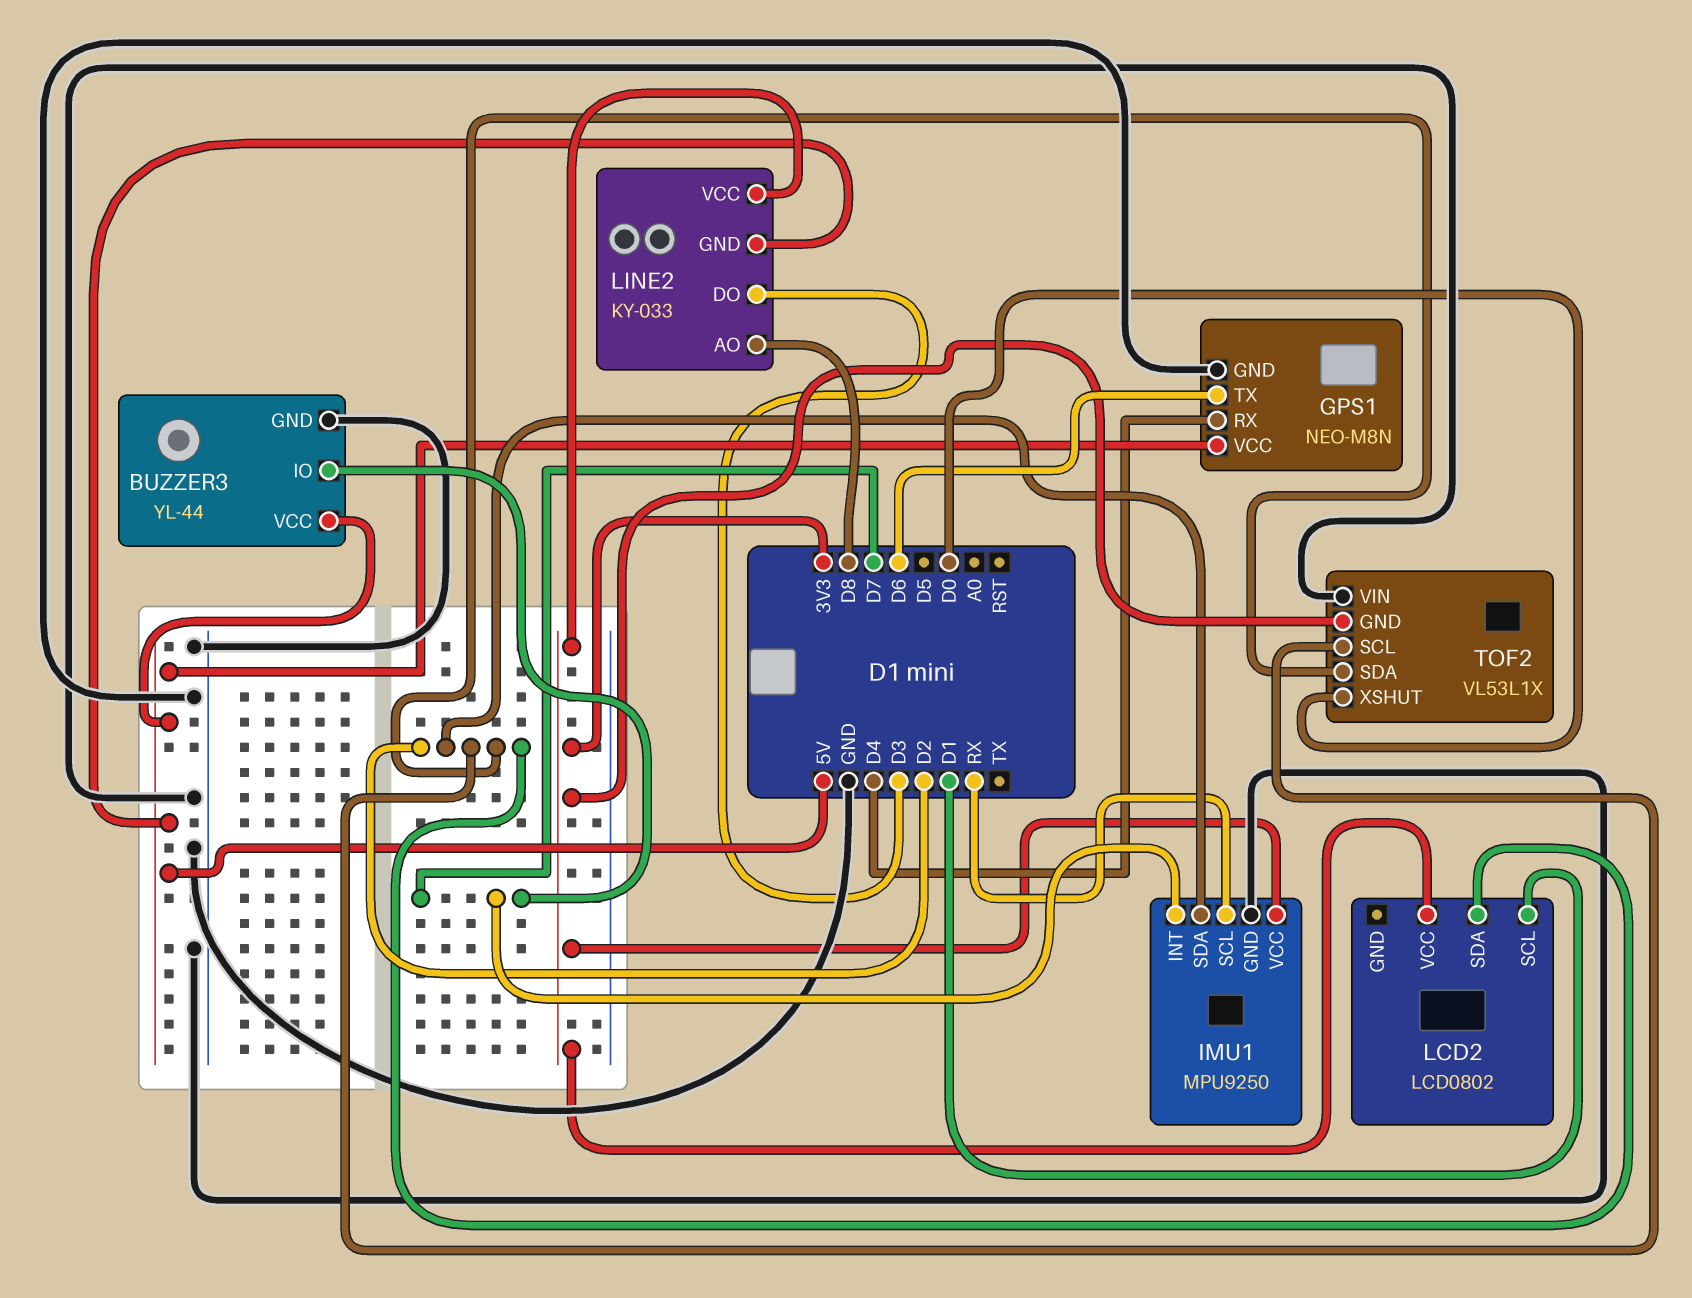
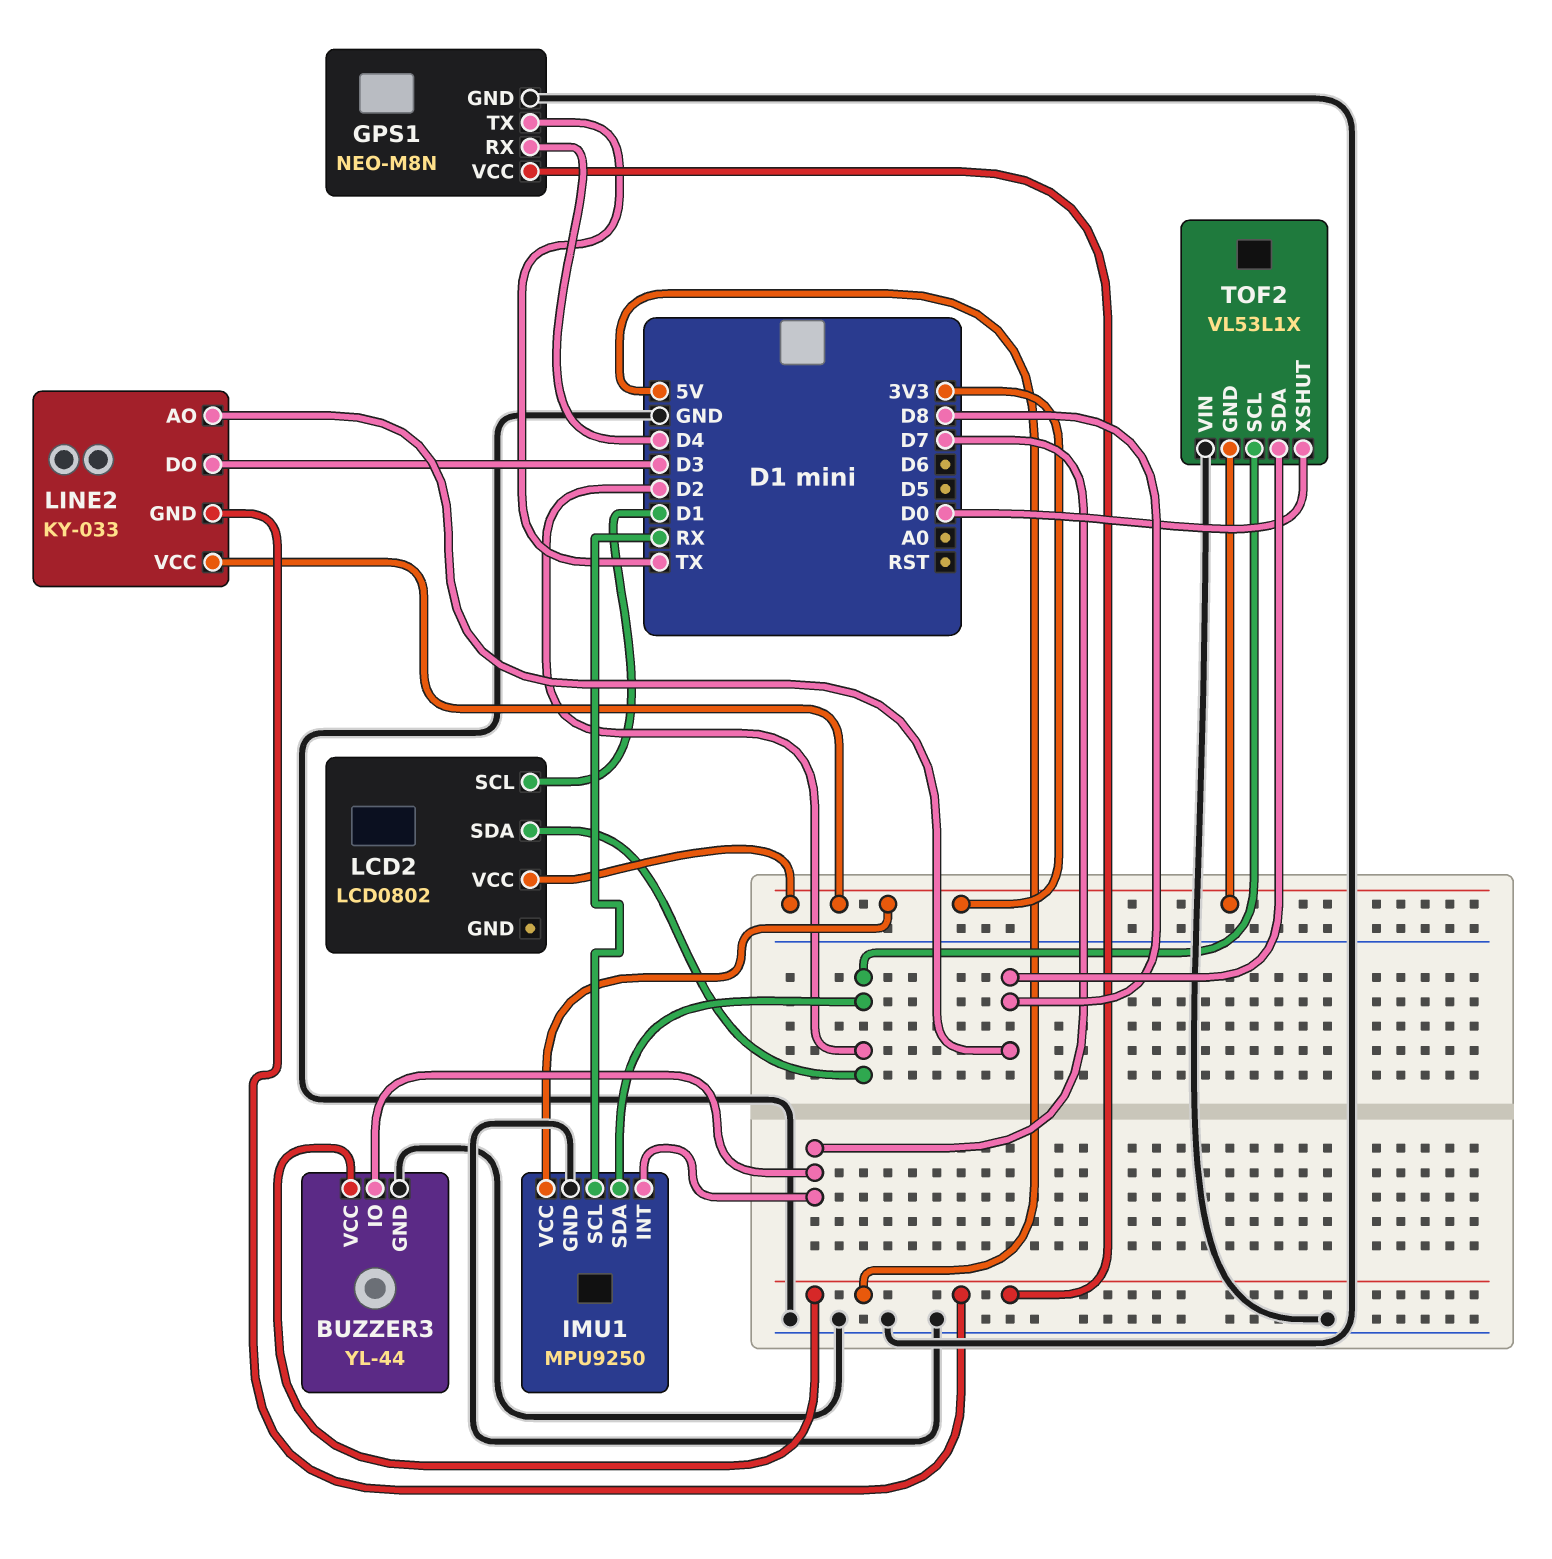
GPS1 pin TX: D6 -> TX
TOF2 pin SDA: D2 -> D8

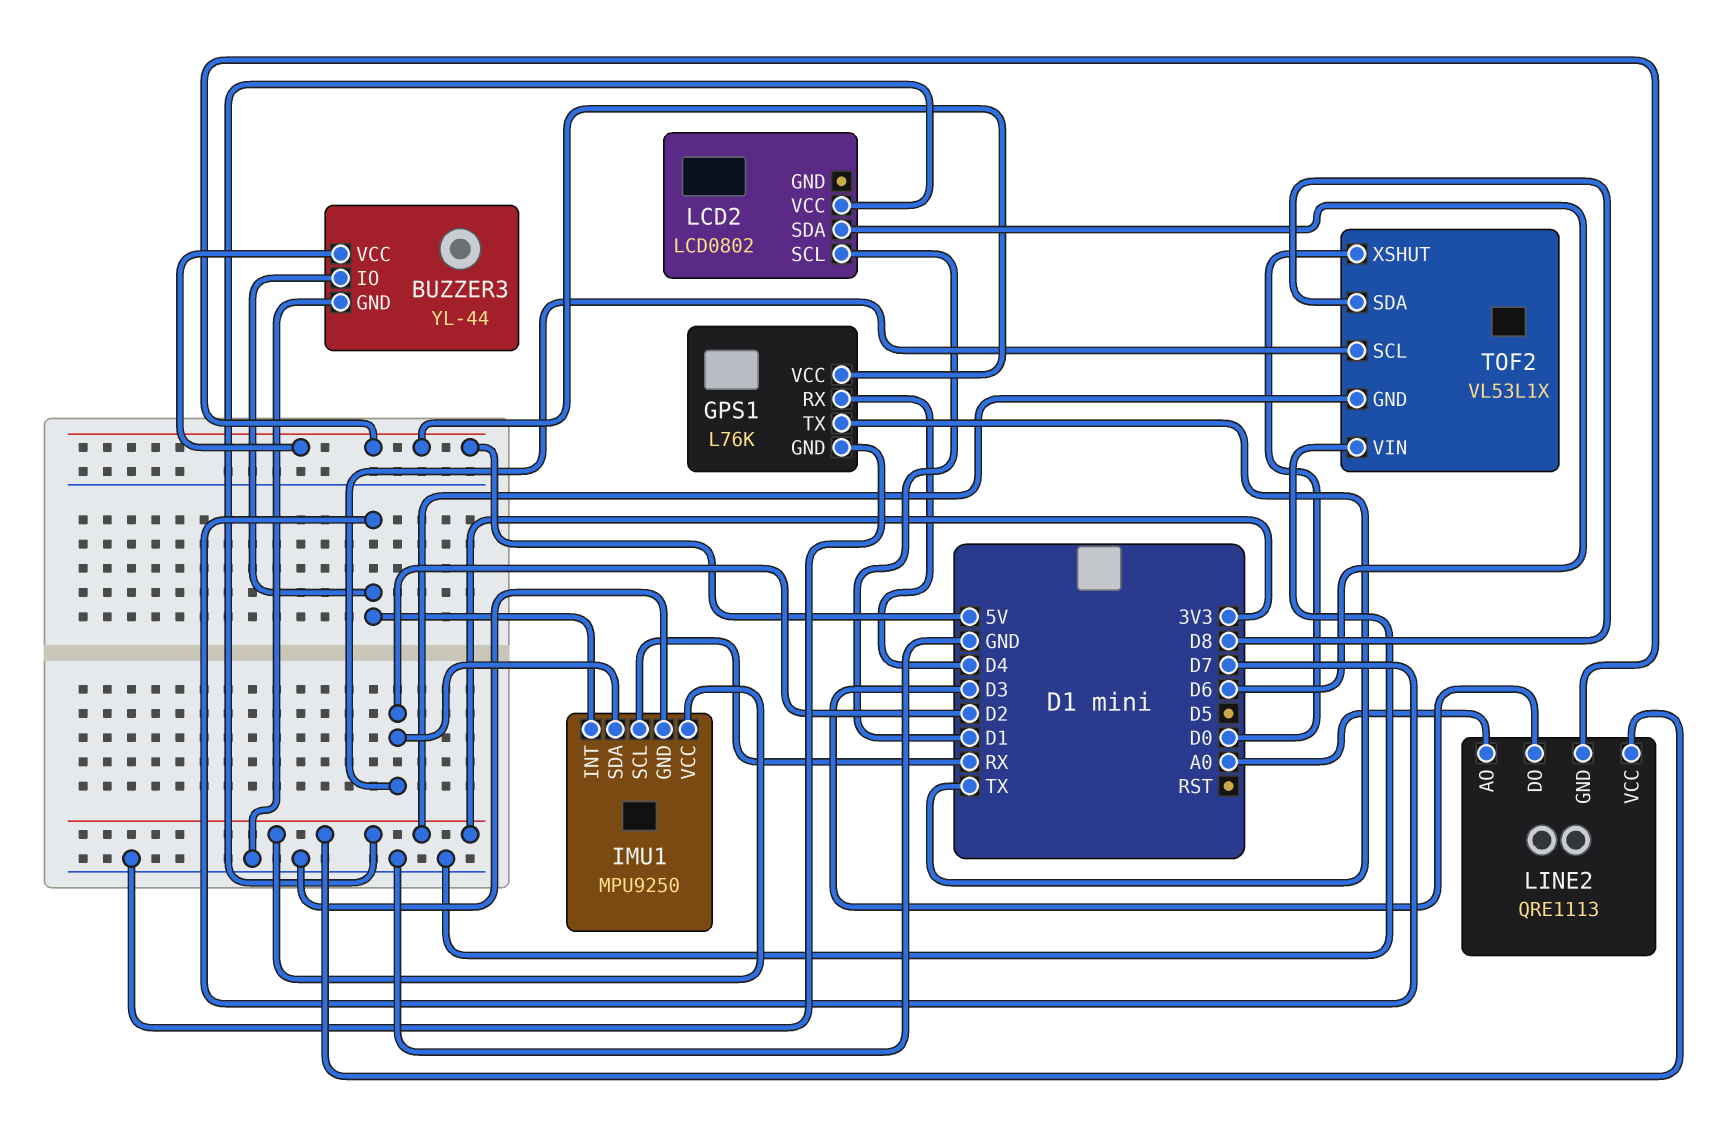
GPS1: NEO-M8N -> L76K
LCD2 pin SDA: D2 -> D6
LINE2: KY-033 -> QRE1113
LINE2 pin AO: D8 -> A0

